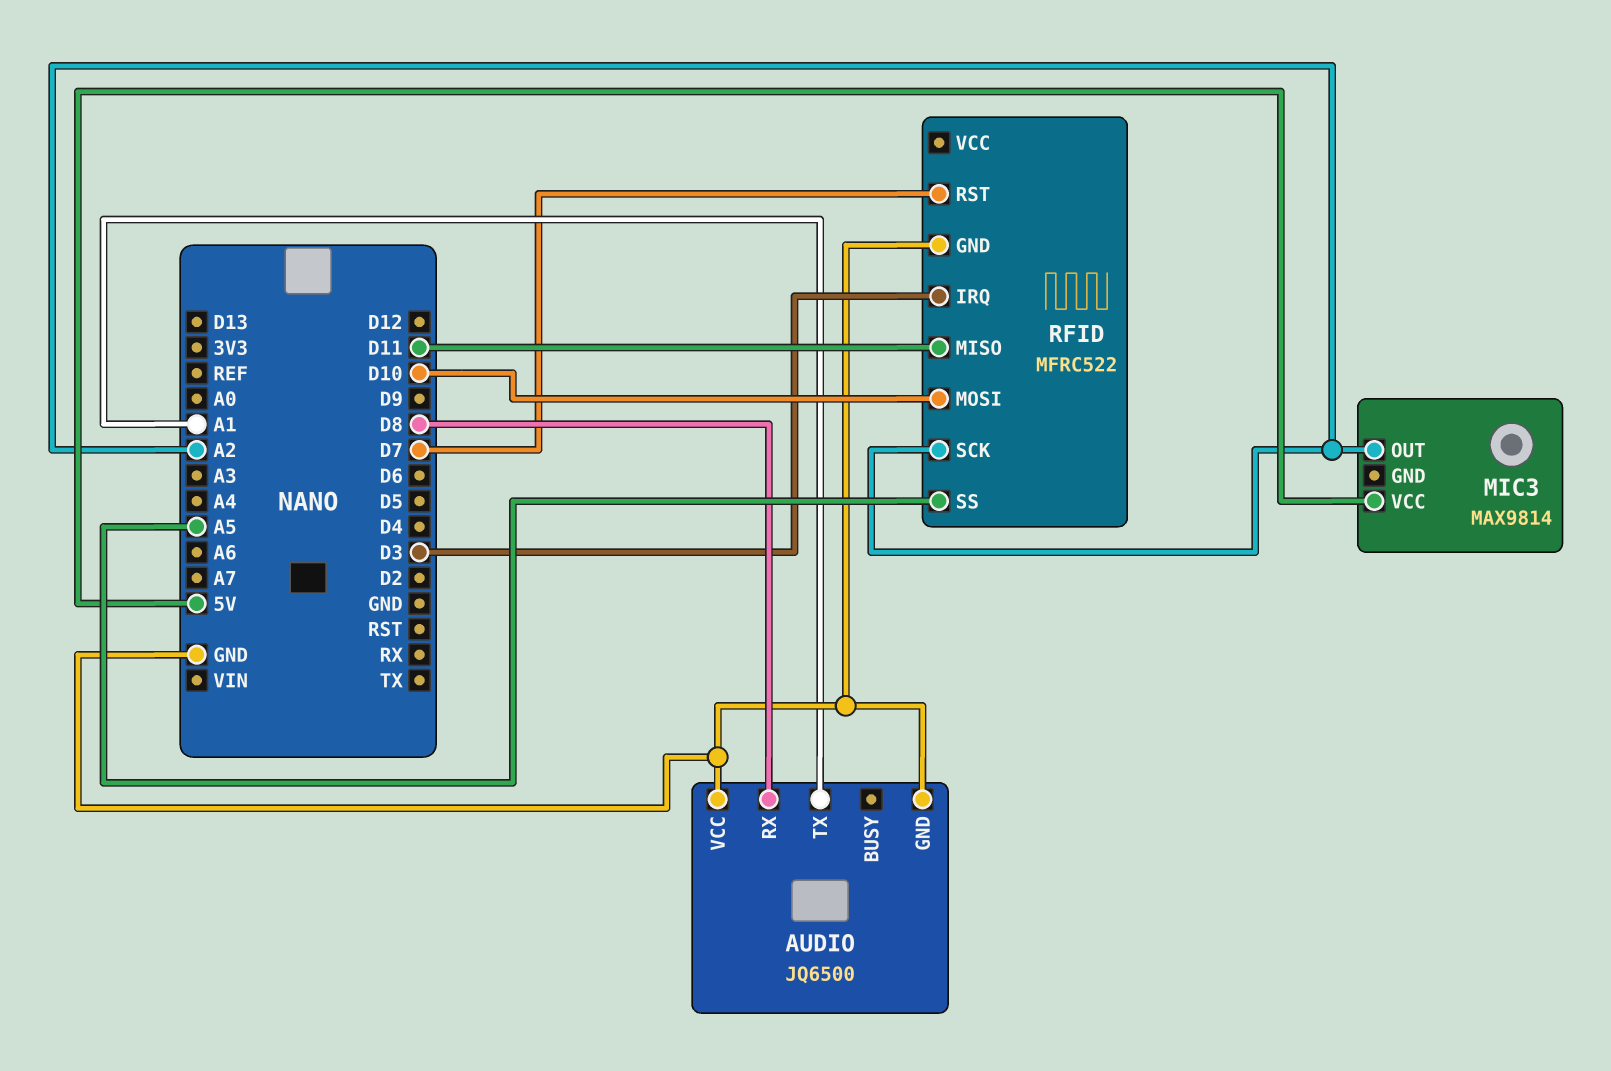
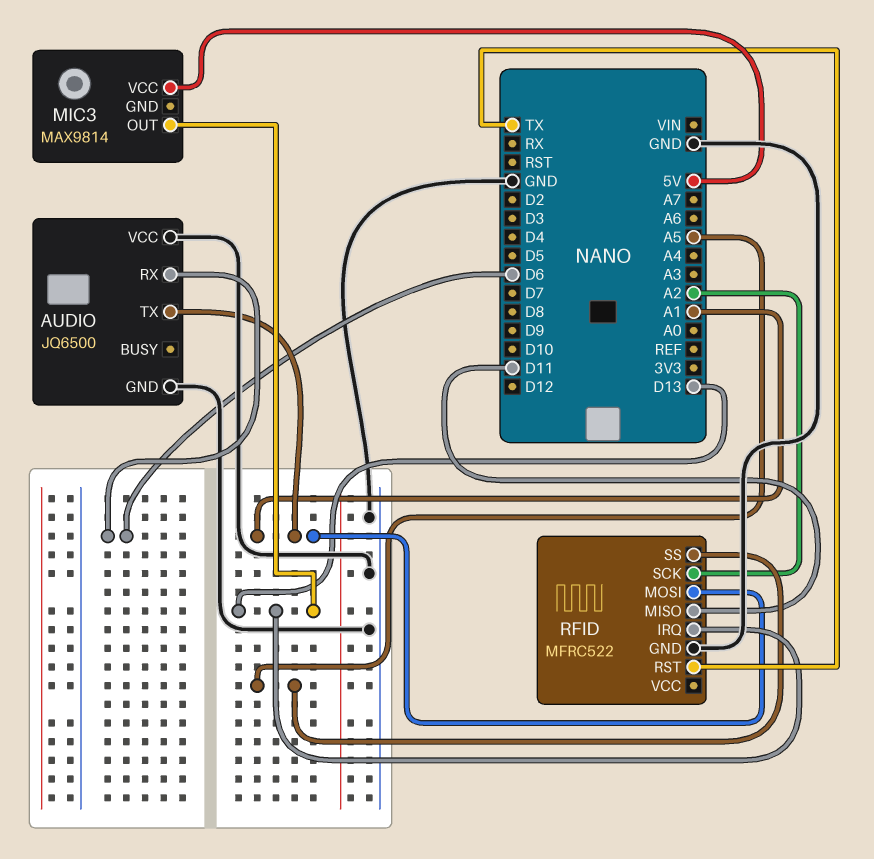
AUDIO pin RX: D8 -> D6
MIC3 pin OUT: A2 -> D13
RFID pin IRQ: D3 -> D13
RFID pin MOSI: D10 -> A1
RFID pin RST: D7 -> TX

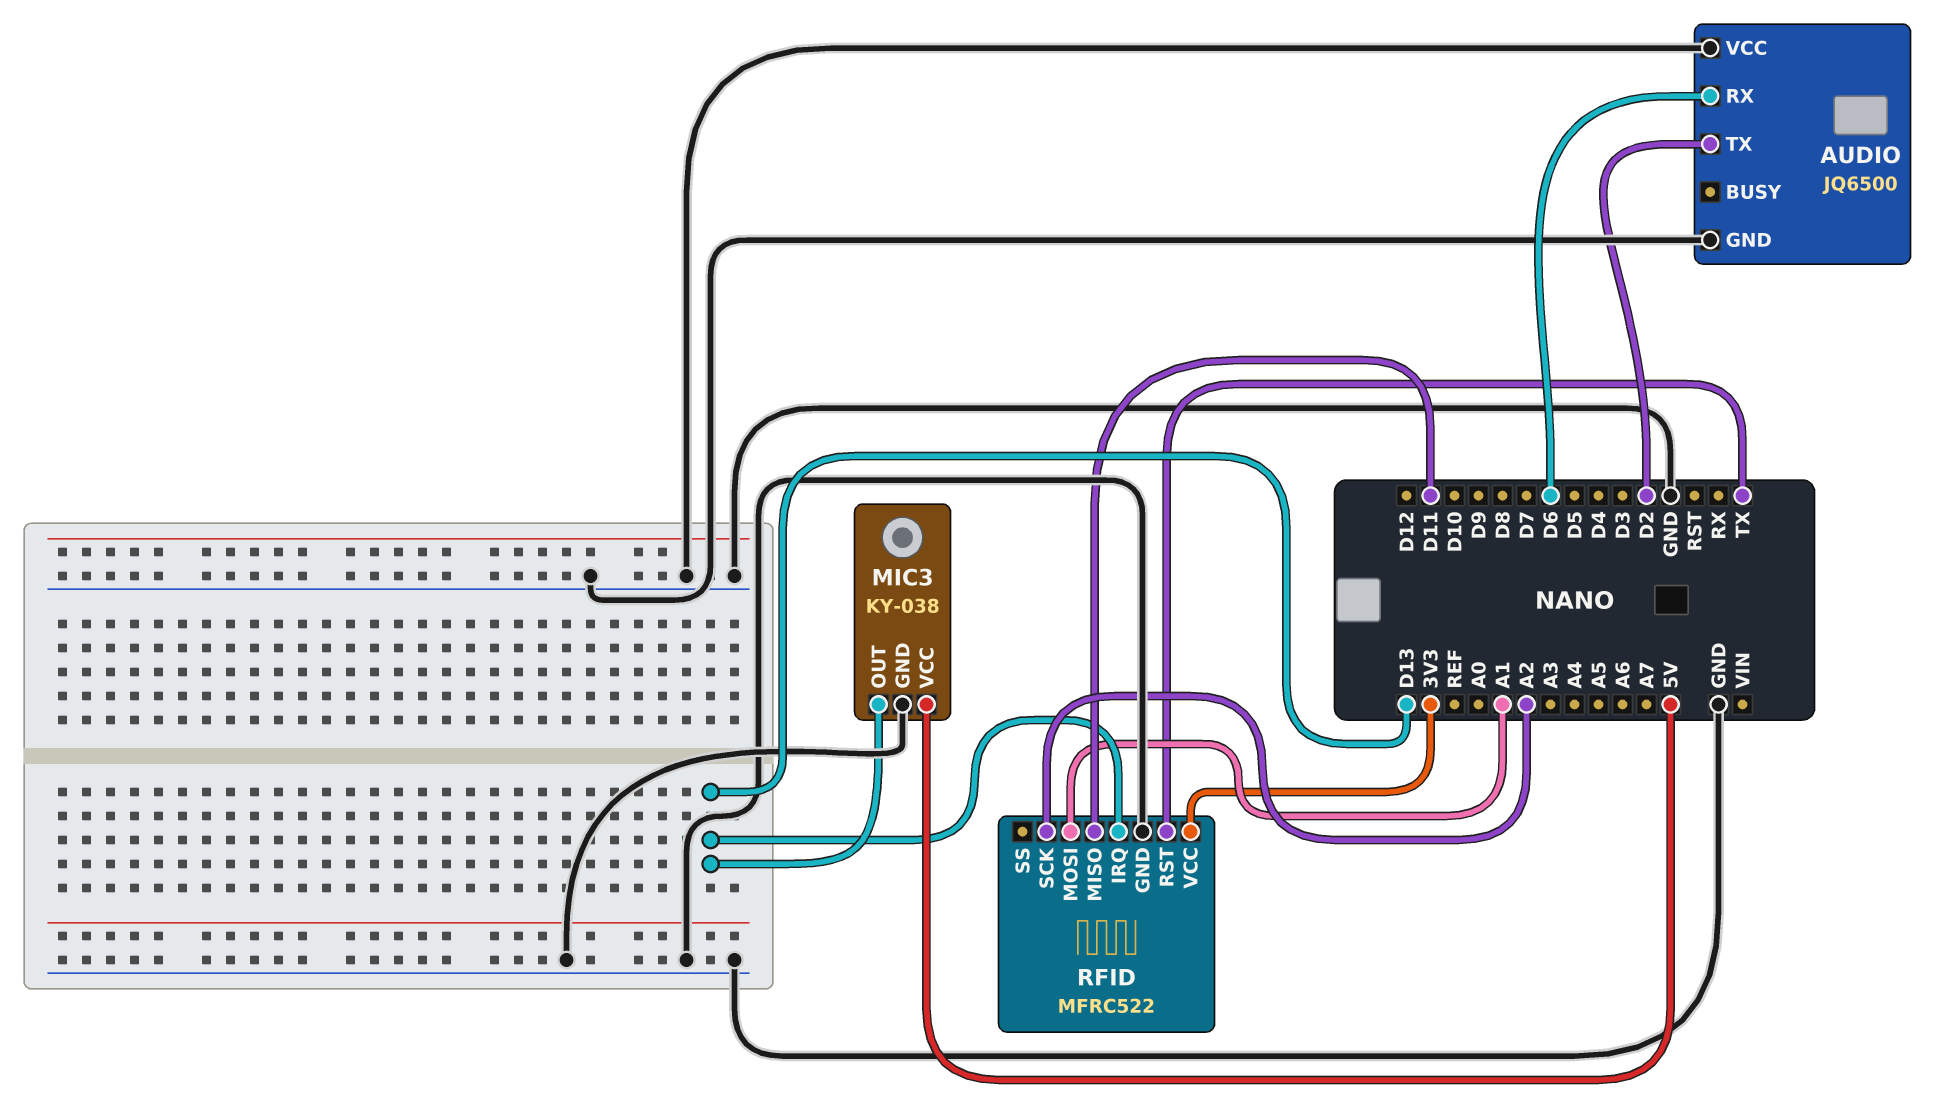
AUDIO pin TX: A1 -> D2
MIC3: MAX9814 -> KY-038
MIC3 pin GND: none -> GND
RFID pin SS: A5 -> none
RFID pin VCC: none -> 3V3

